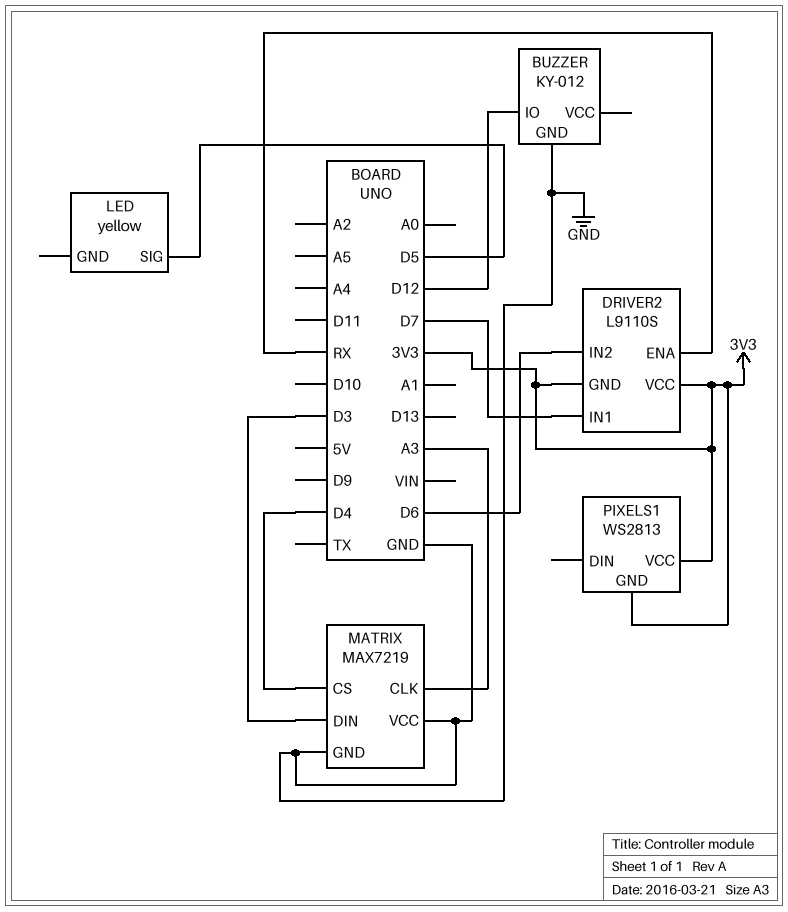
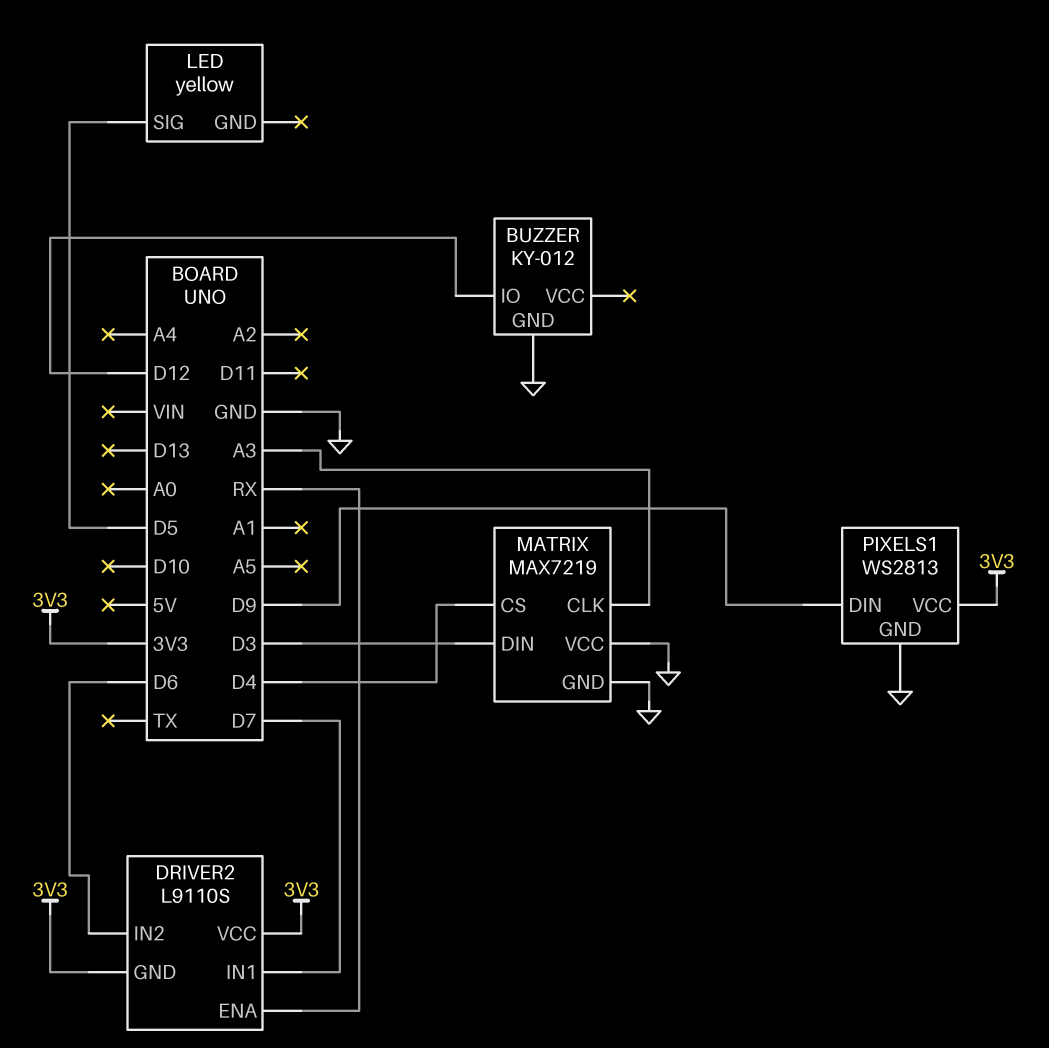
PIXELS1 pin DIN: none -> D9
PIXELS1 pin GND: 3V3 -> GND

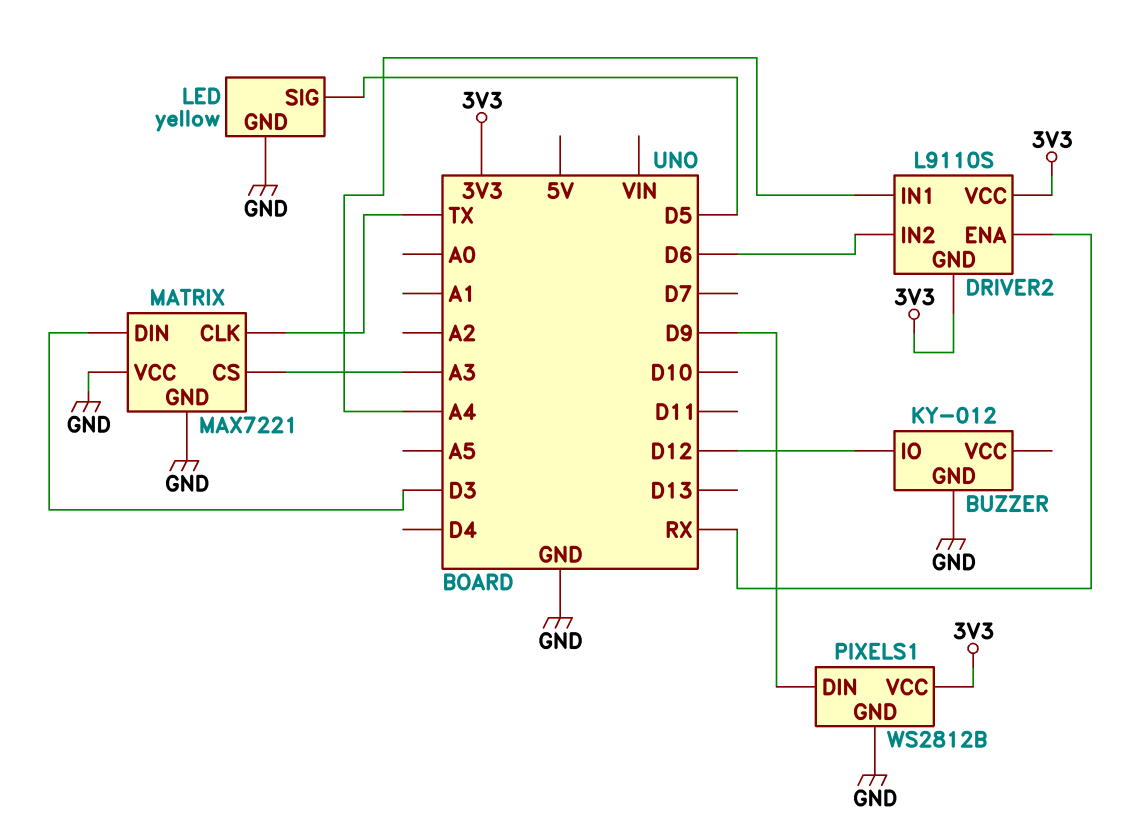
DRIVER2 pin IN1: D7 -> A4
LED pin GND: none -> GND
MATRIX: MAX7219 -> MAX7221
MATRIX pin CLK: A3 -> TX
MATRIX pin CS: D4 -> A3
PIXELS1: WS2813 -> WS2812B

